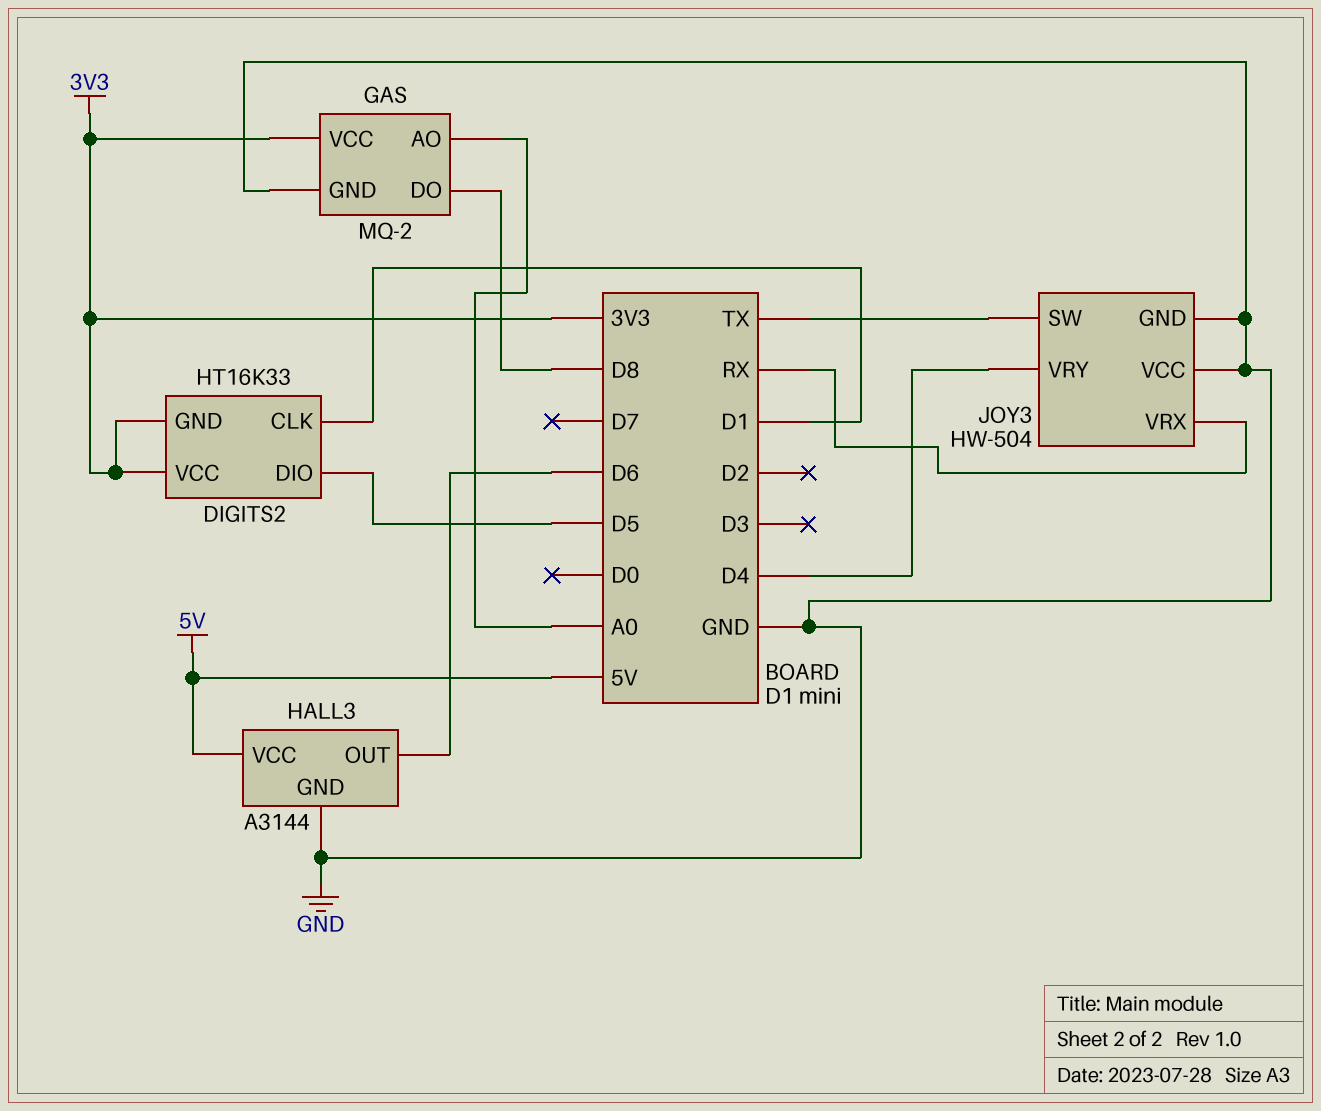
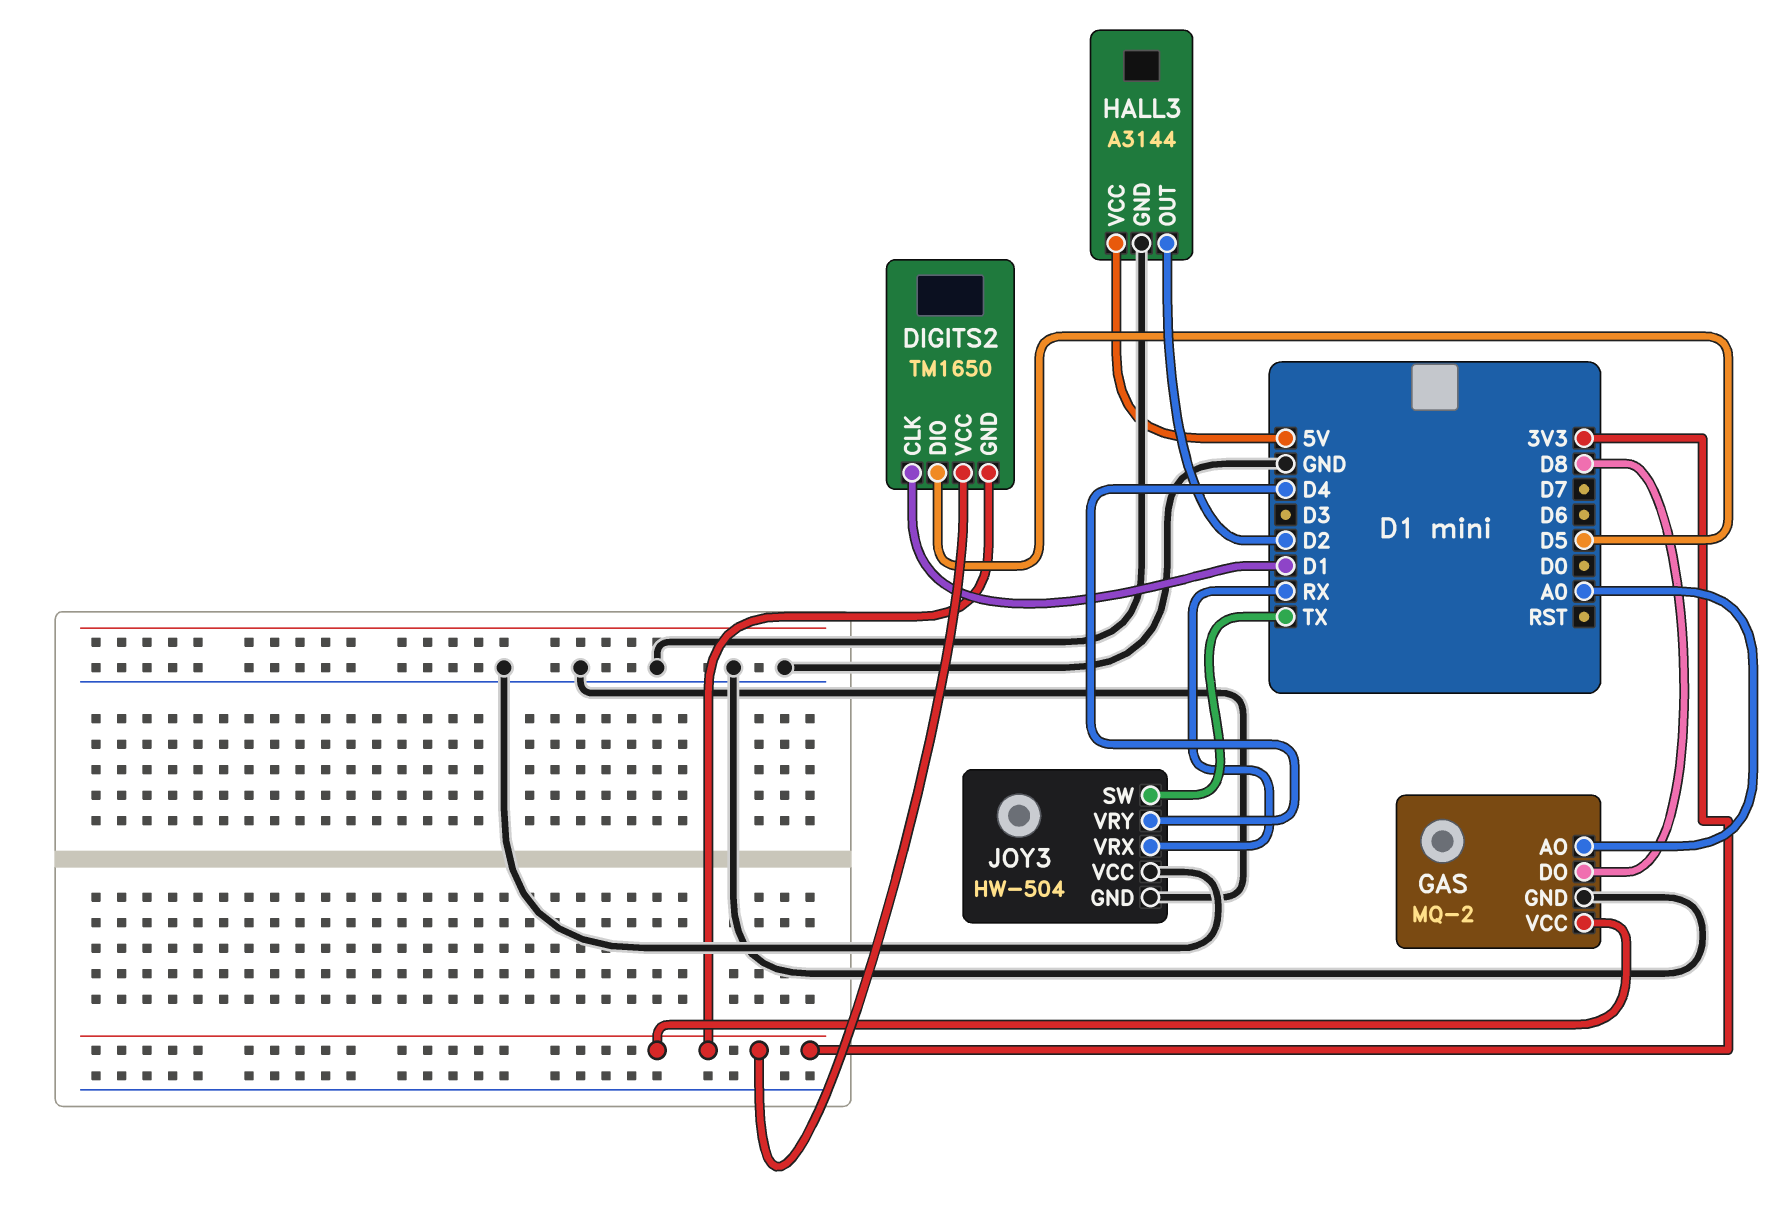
DIGITS2: HT16K33 -> TM1650
HALL3 pin OUT: D6 -> D2

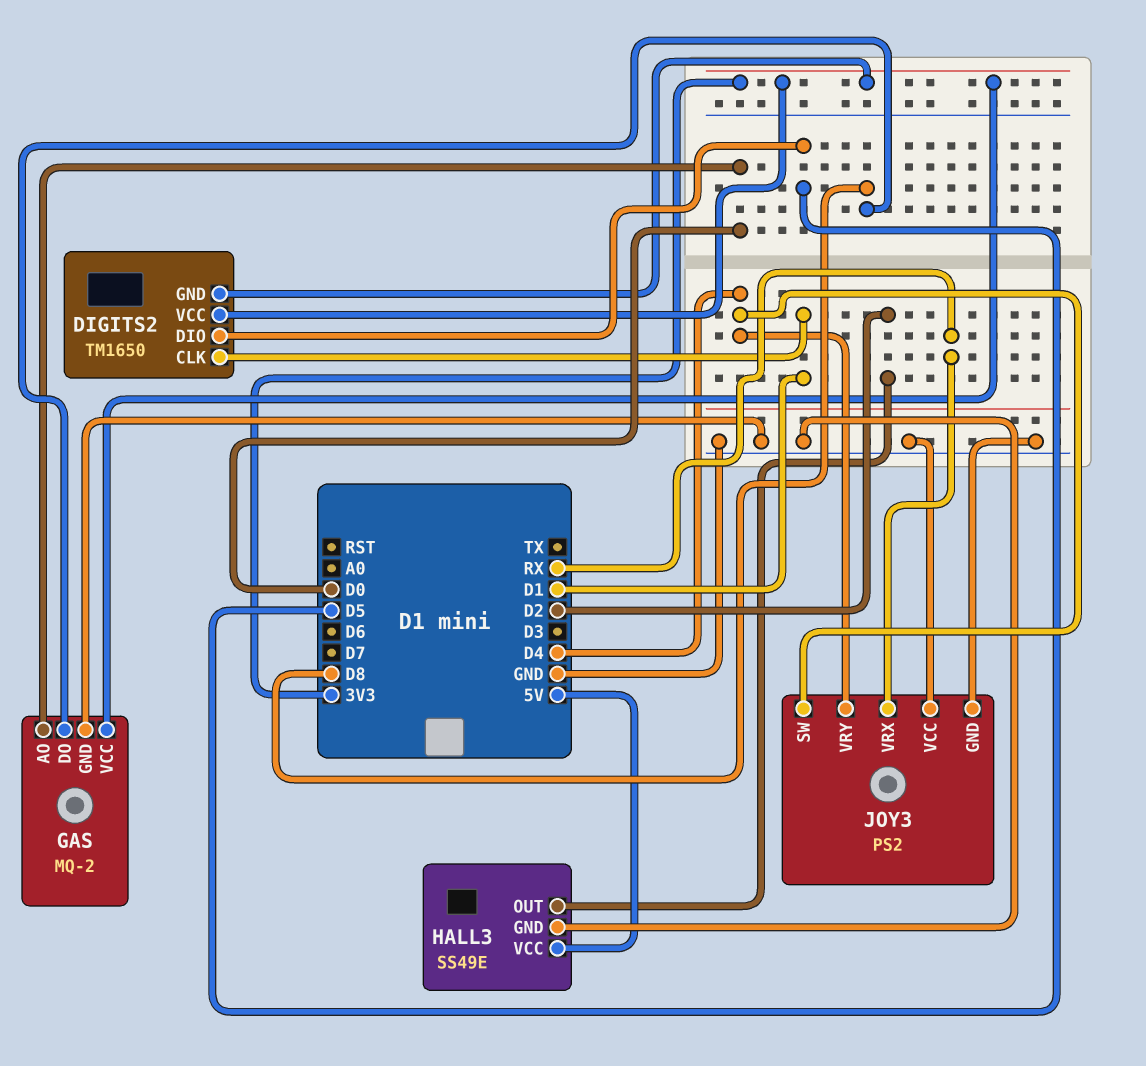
GAS pin AO: A0 -> D0
HALL3: A3144 -> SS49E
JOY3: HW-504 -> PS2
JOY3 pin SW: TX -> D4

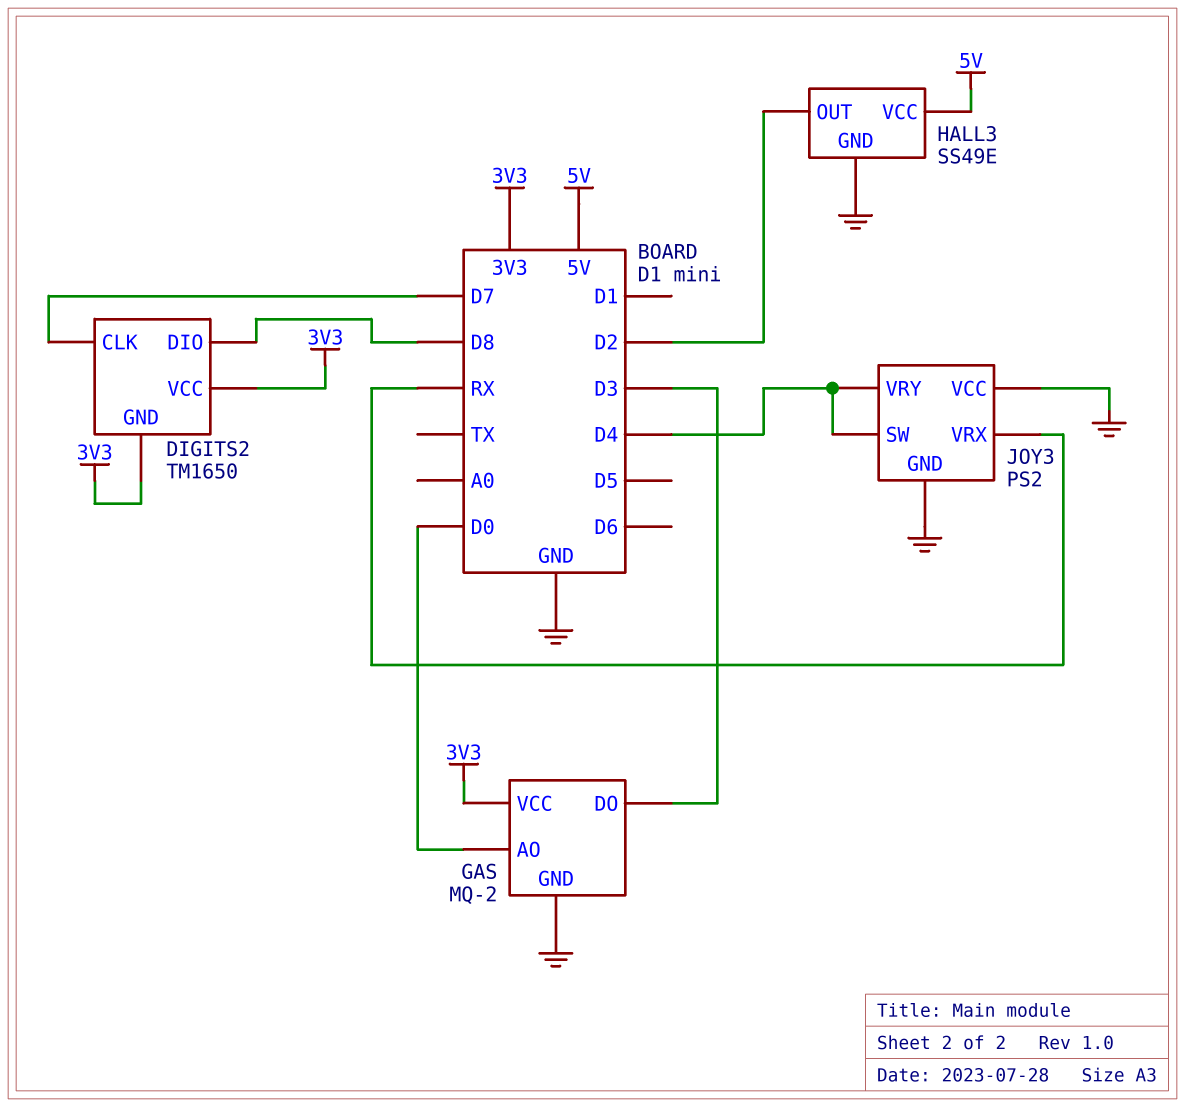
DIGITS2 pin CLK: D1 -> D7
DIGITS2 pin DIO: D5 -> D8
GAS pin DO: D8 -> D3

